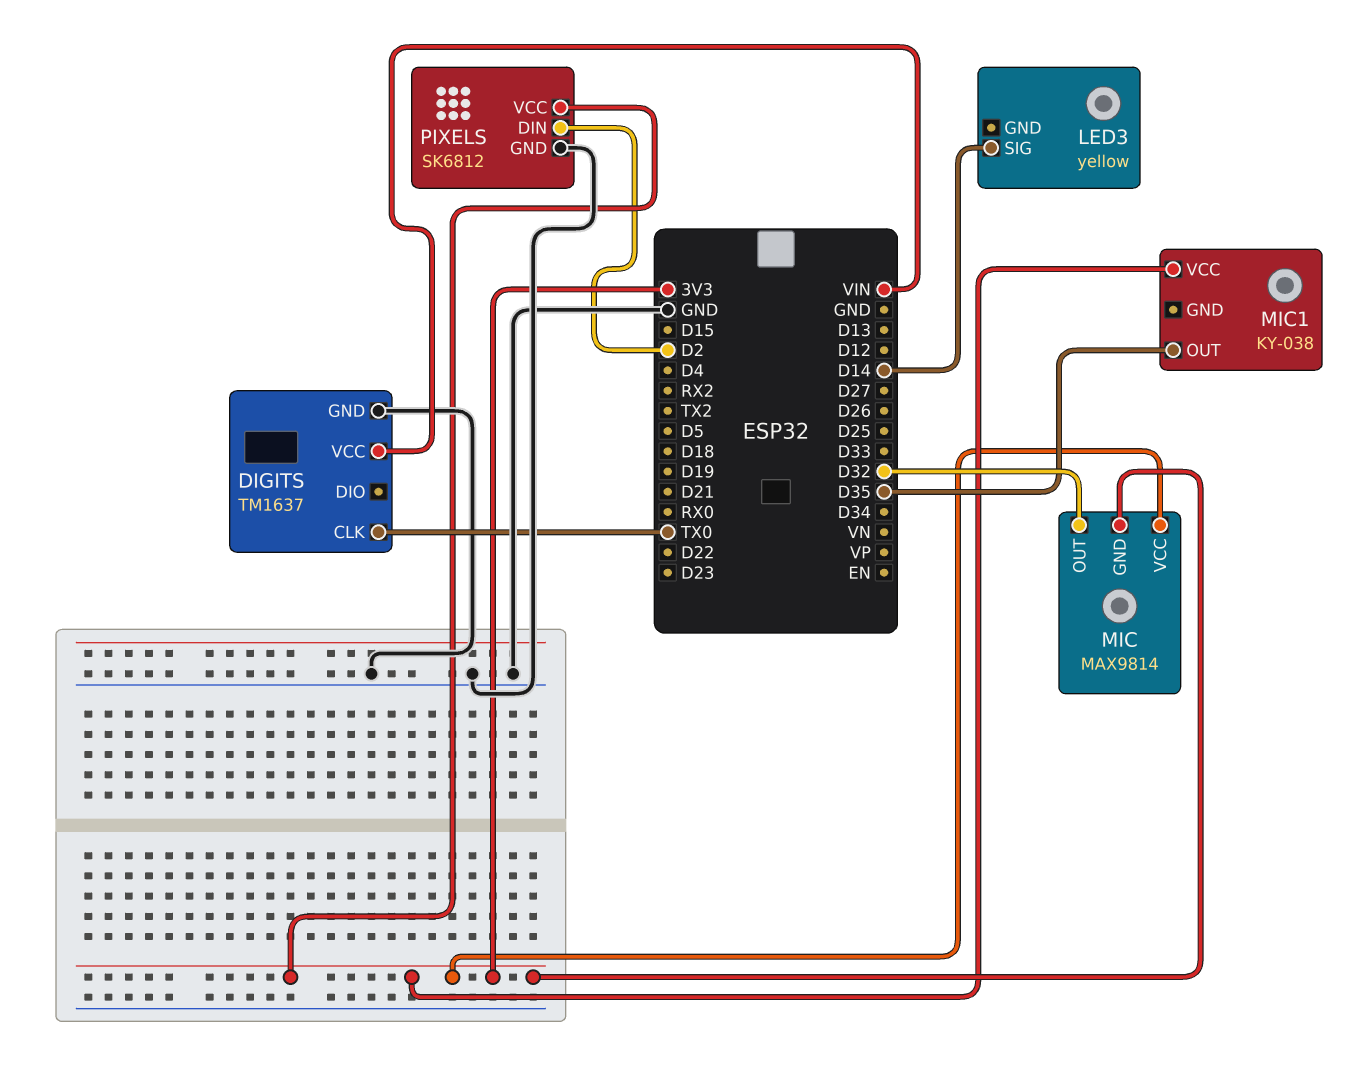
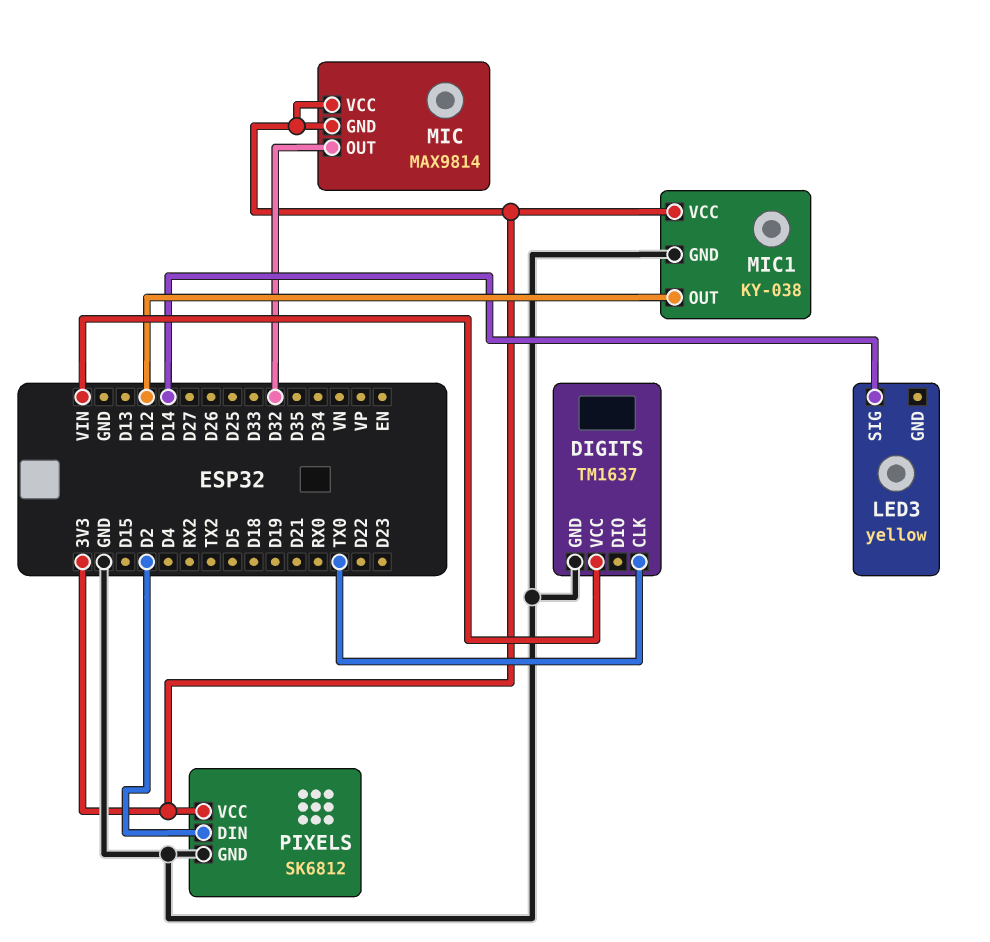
MIC1 pin GND: none -> GND
MIC1 pin OUT: D35 -> D12

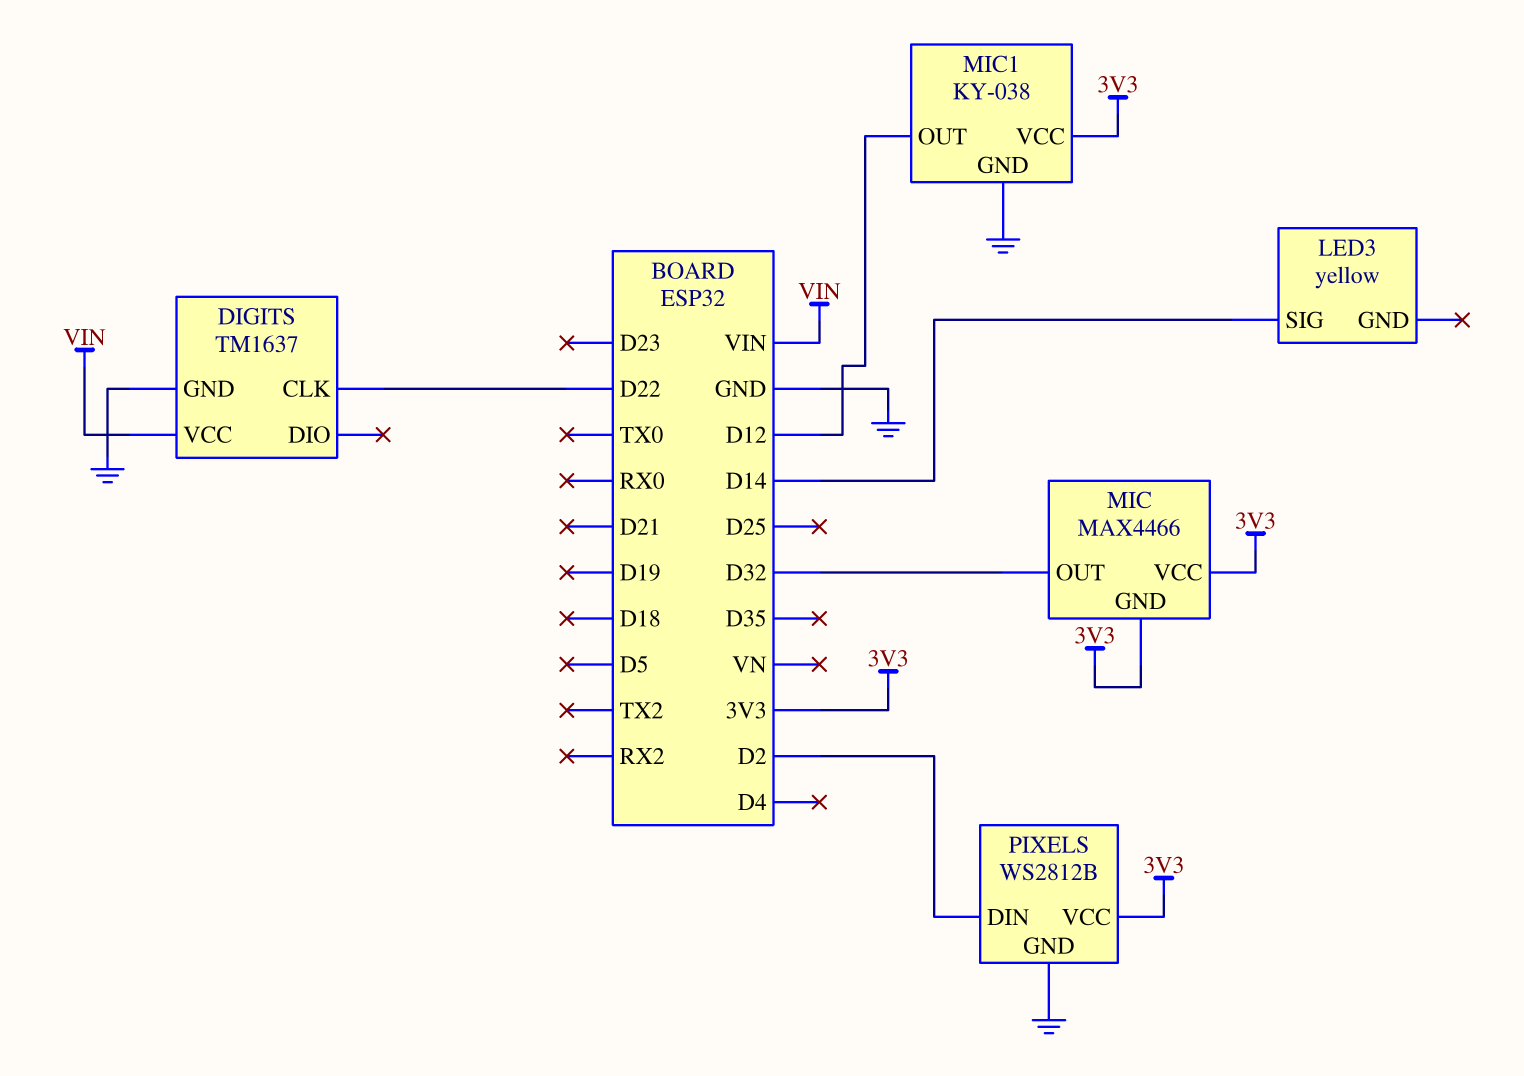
DIGITS pin CLK: TX0 -> D22
MIC: MAX9814 -> MAX4466
PIXELS: SK6812 -> WS2812B

